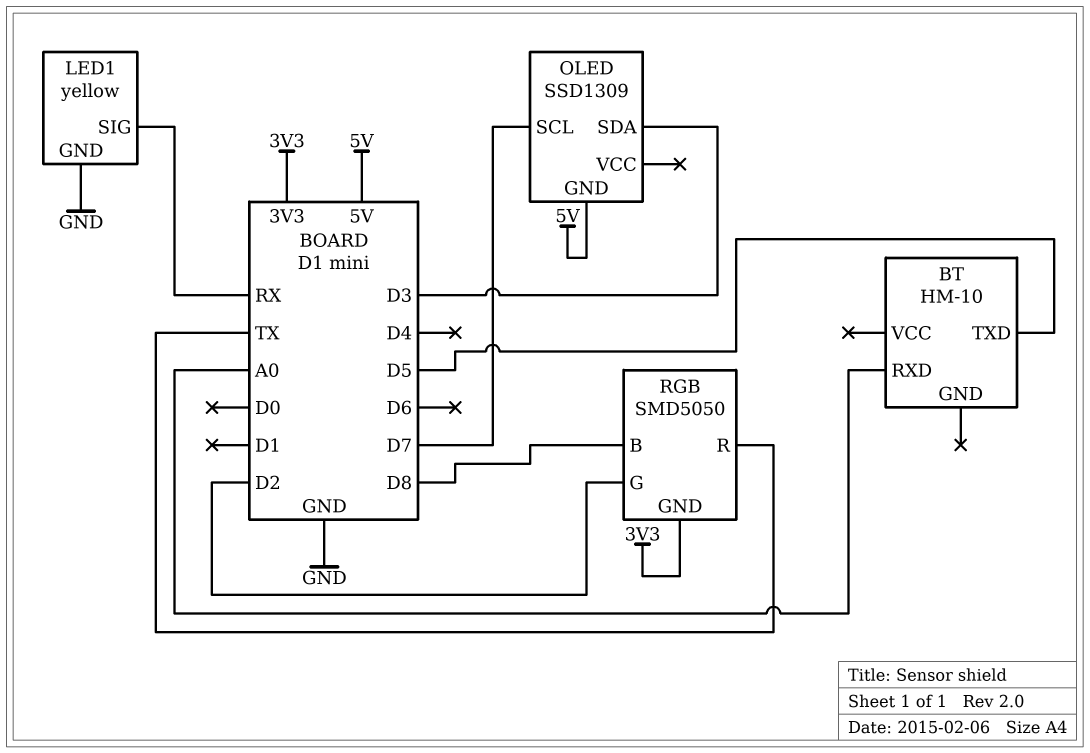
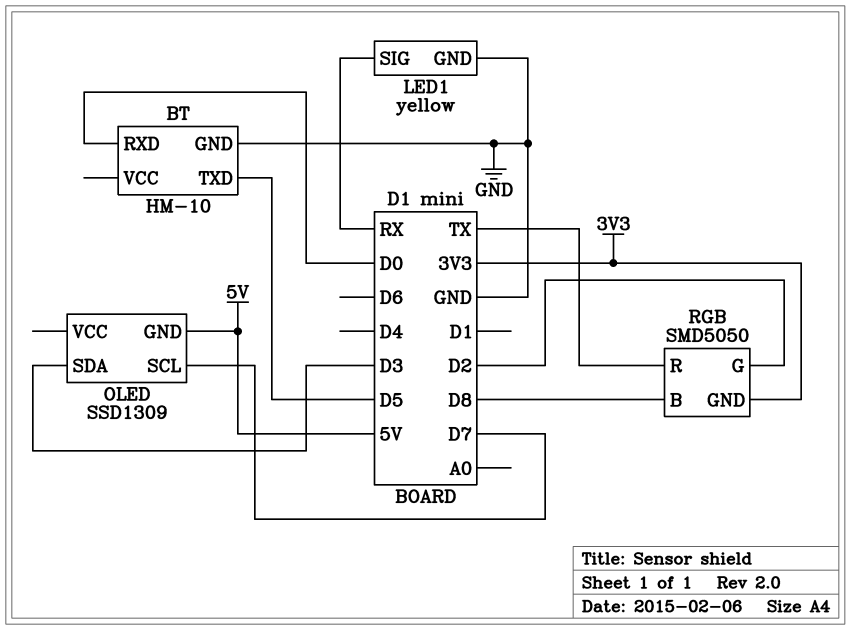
BT pin GND: none -> GND
BT pin RXD: A0 -> D0

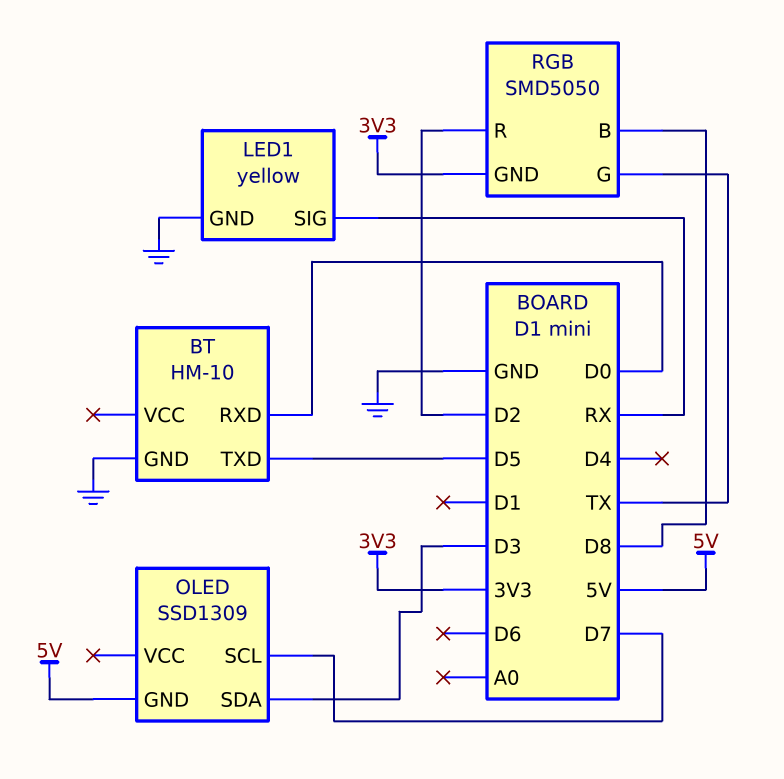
RGB pin G: D2 -> TX
RGB pin R: TX -> D2

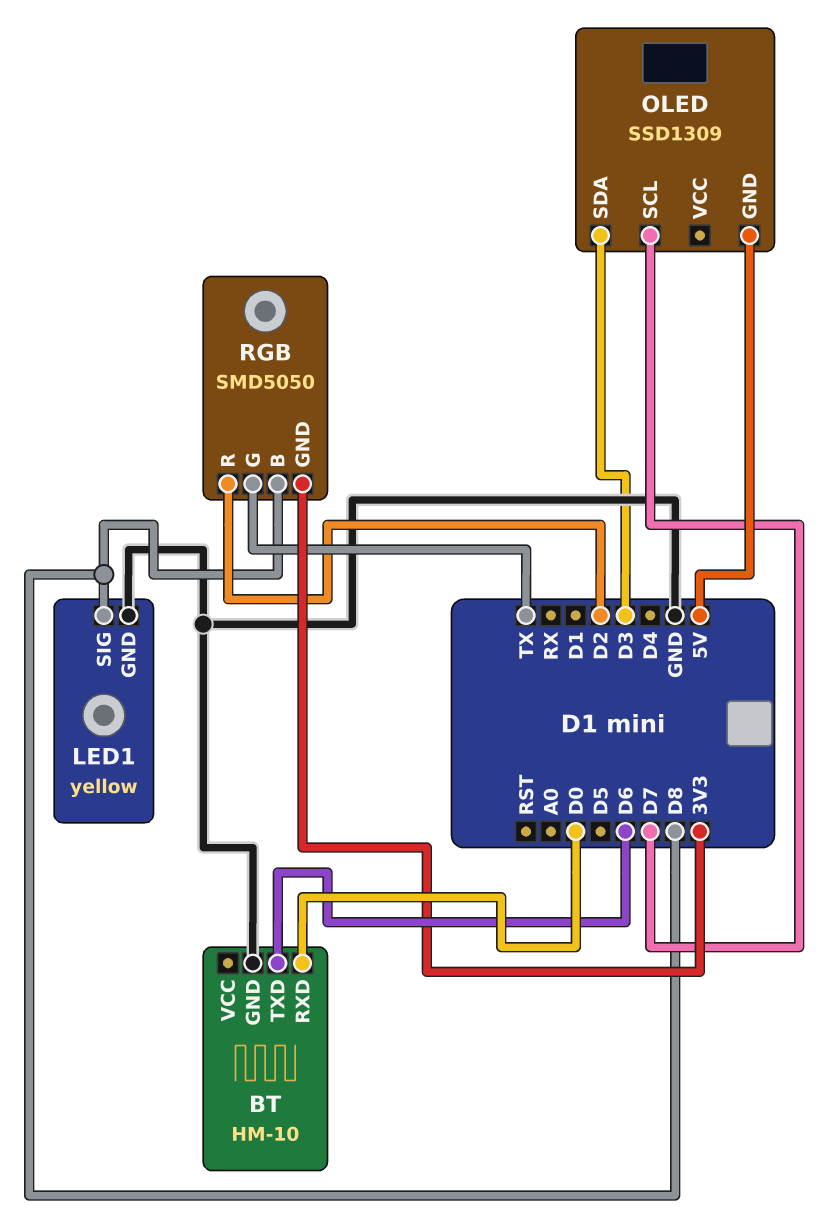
BT pin TXD: D5 -> D6
LED1 pin SIG: RX -> D8

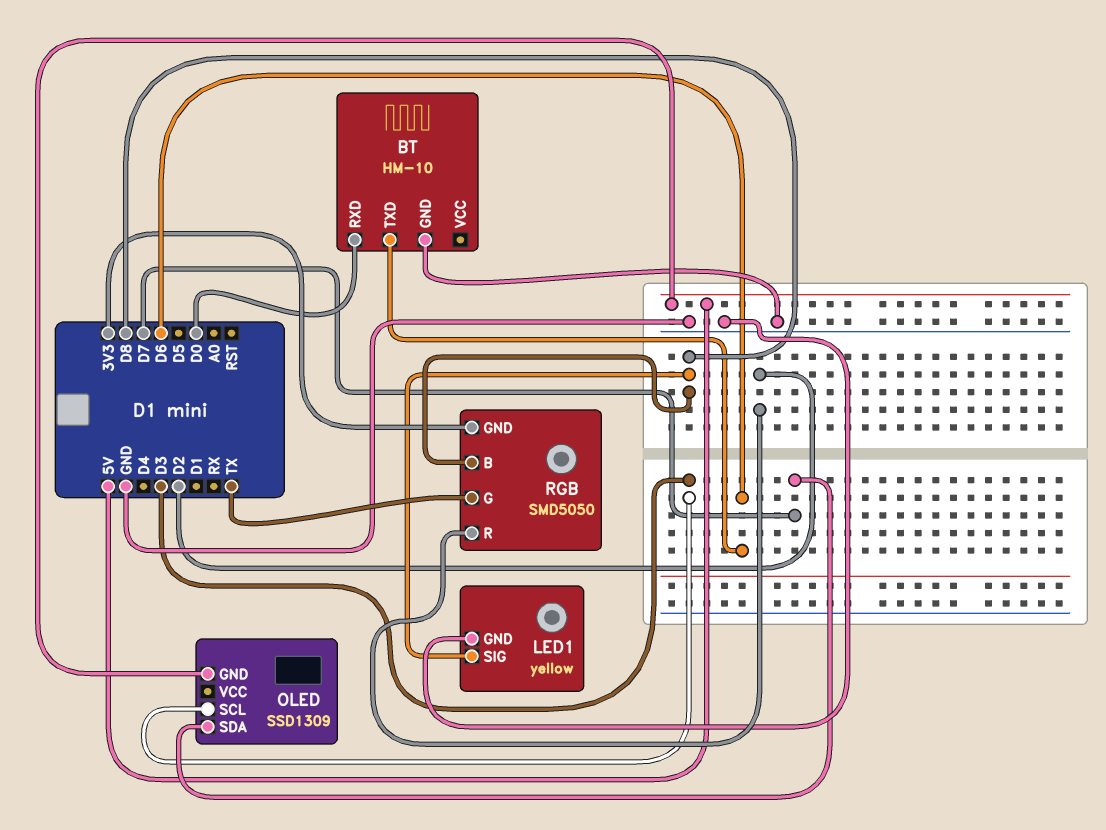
OLED pin SCL: D7 -> D3
OLED pin SDA: D3 -> D7

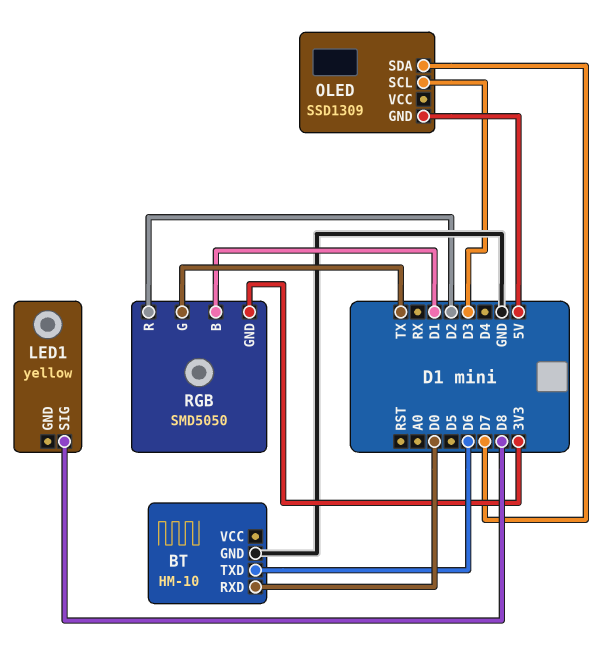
LED1 pin GND: GND -> none
RGB pin B: D8 -> D1

